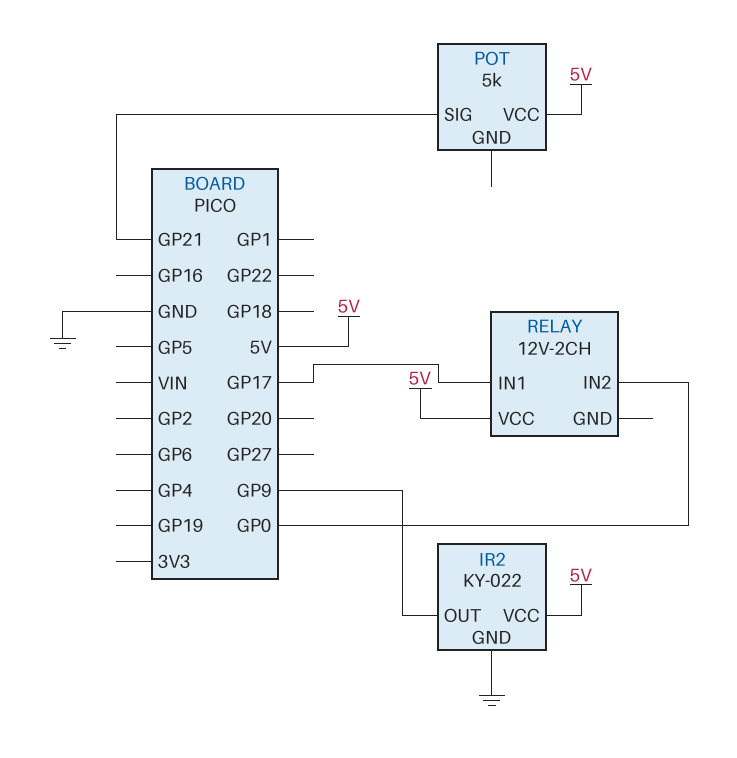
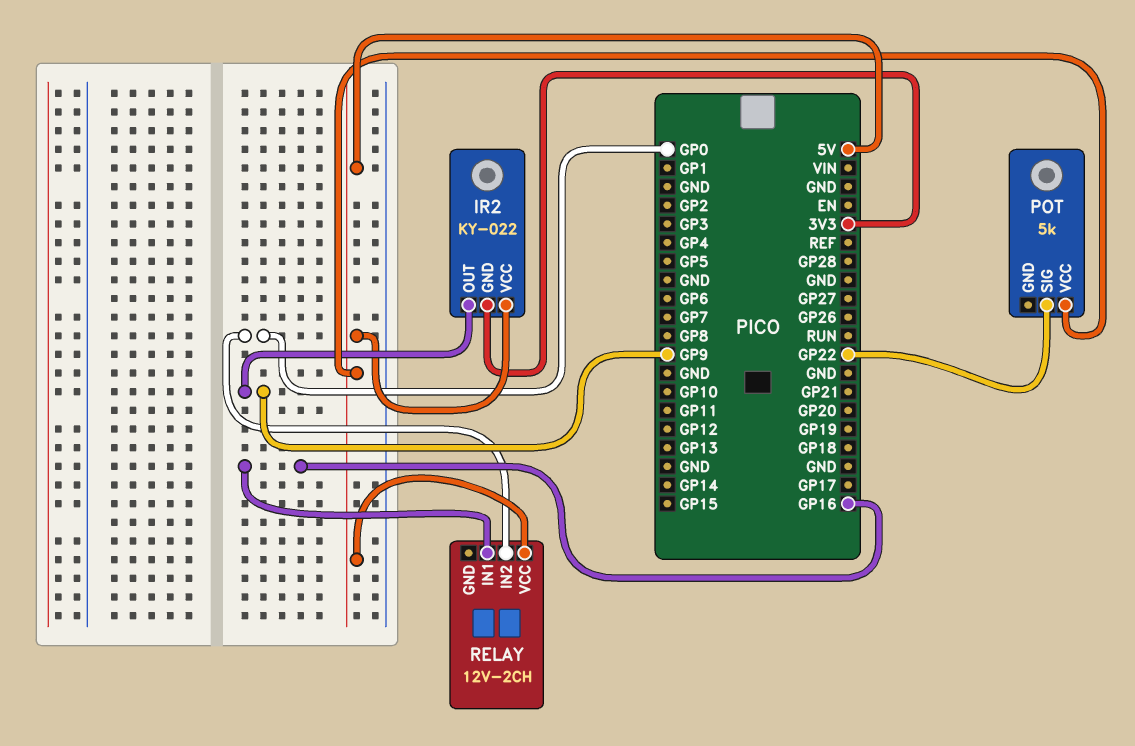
IR2 pin GND: GND -> 3V3
POT pin SIG: GP21 -> GP22
RELAY pin IN1: GP17 -> GP16

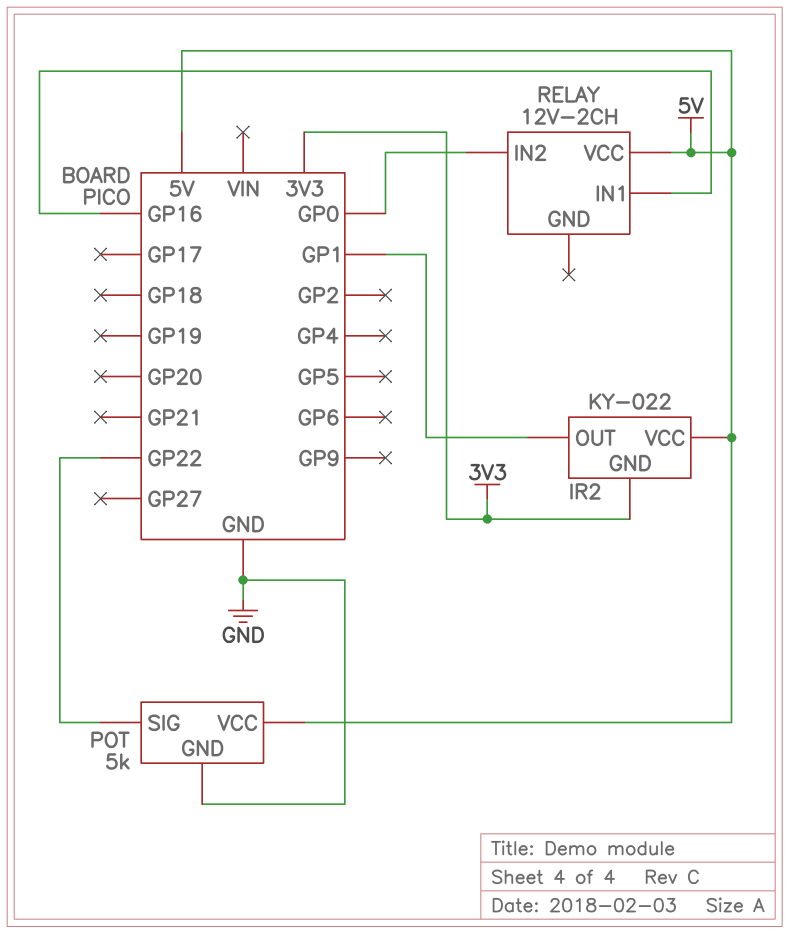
IR2 pin OUT: GP9 -> GP1
POT pin GND: none -> GND

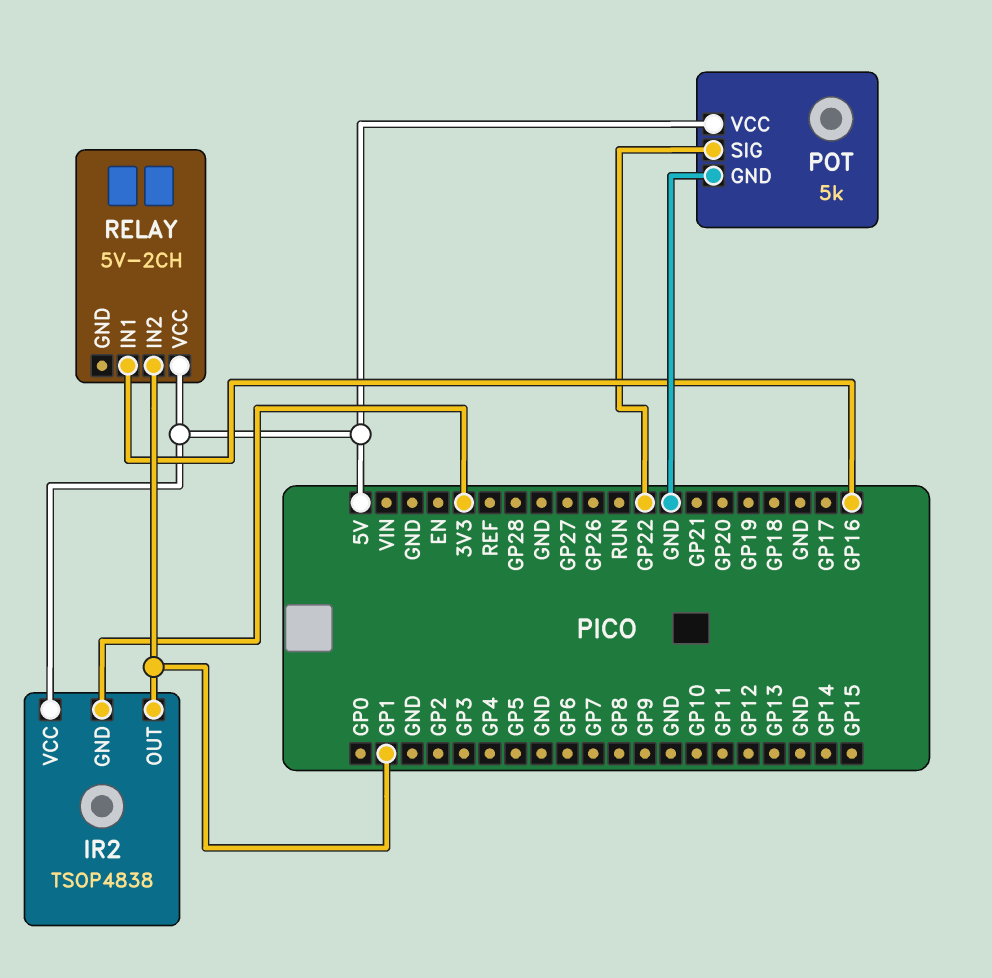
IR2: KY-022 -> TSOP4838
RELAY: 12V-2CH -> 5V-2CH
RELAY pin IN2: GP0 -> GP1

